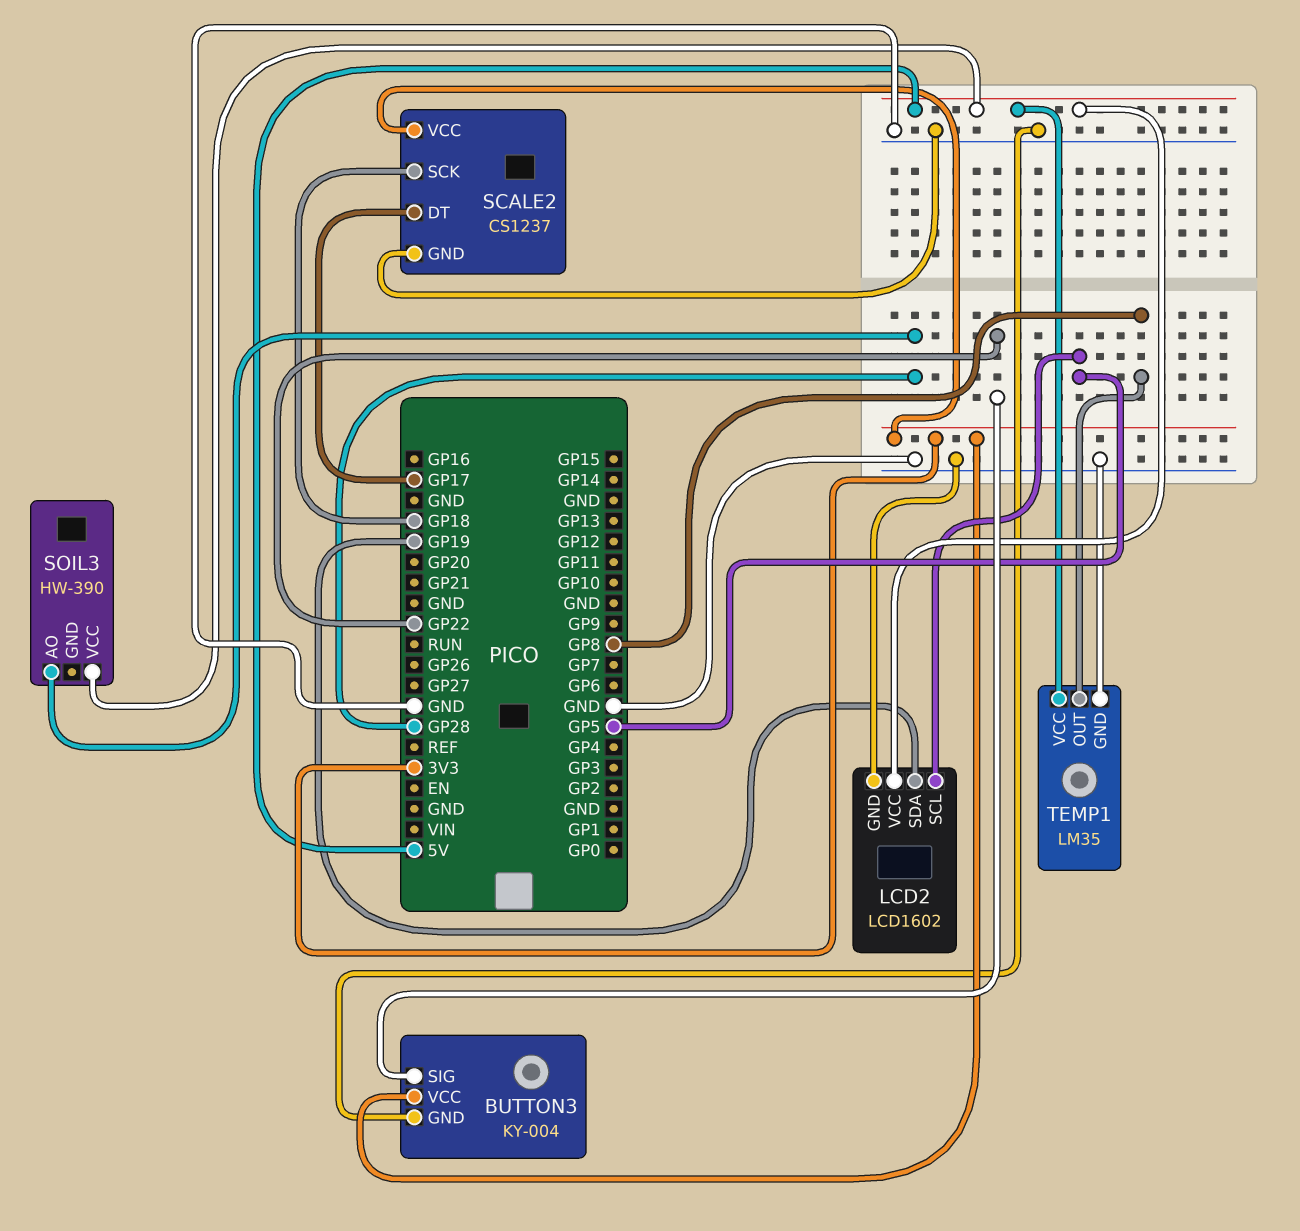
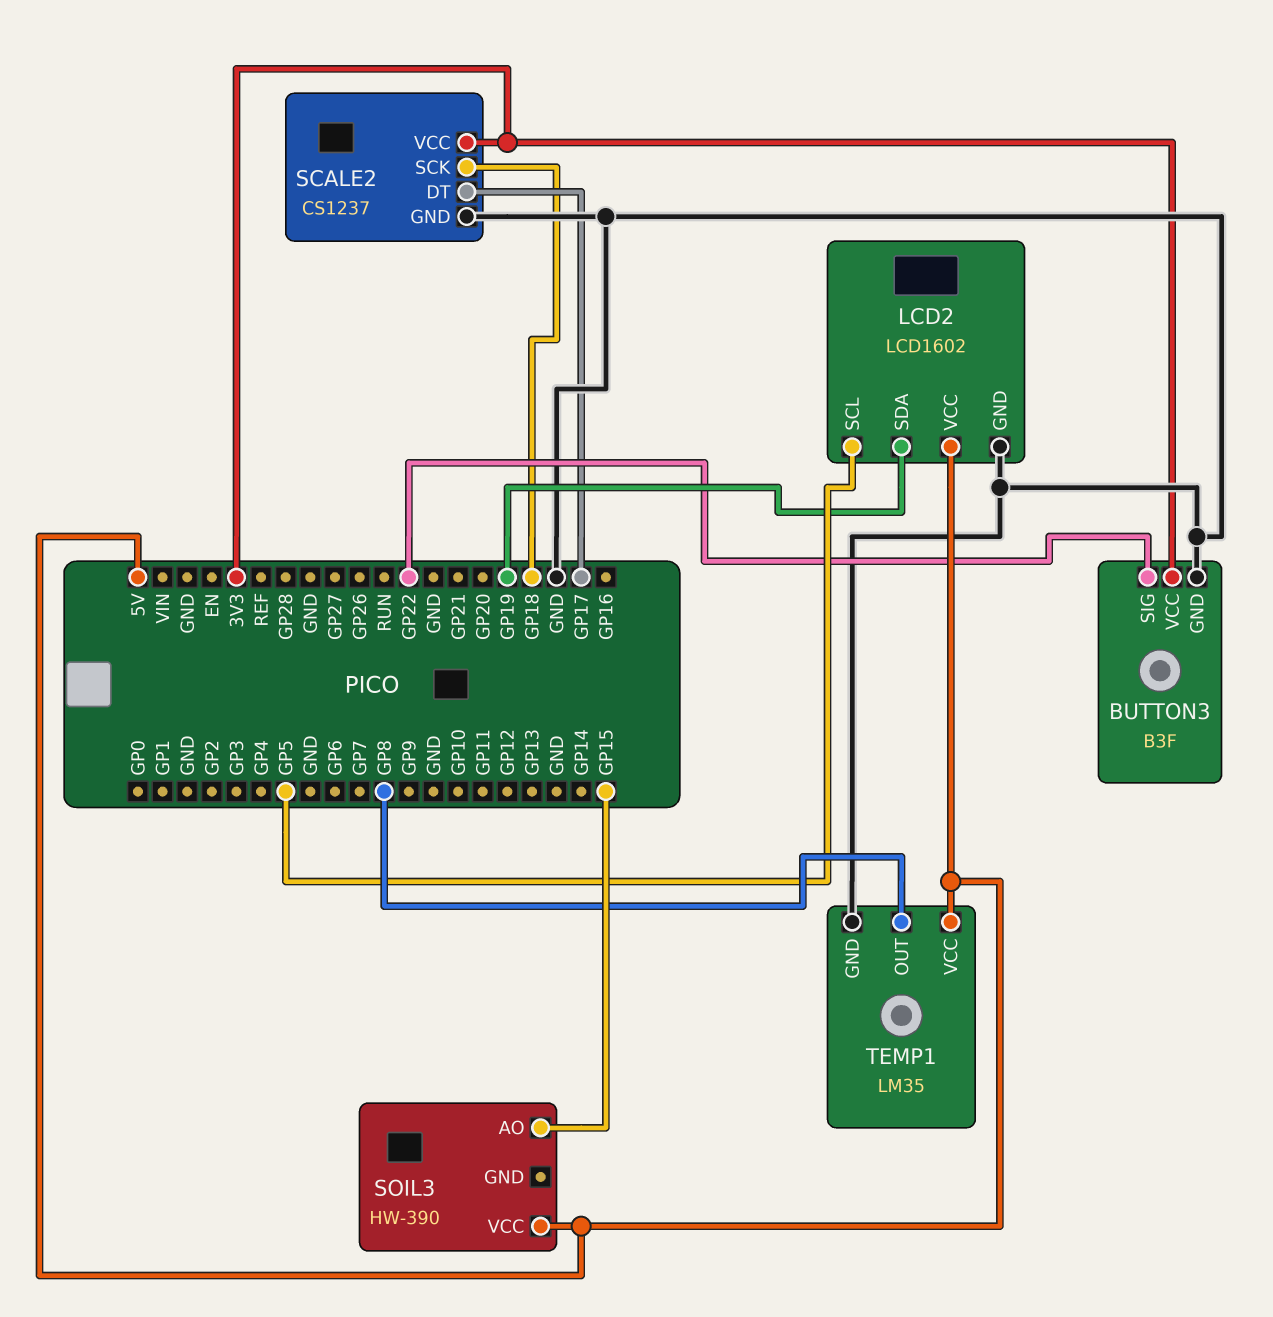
BUTTON3: KY-004 -> B3F
SOIL3 pin AO: GP28 -> GP15

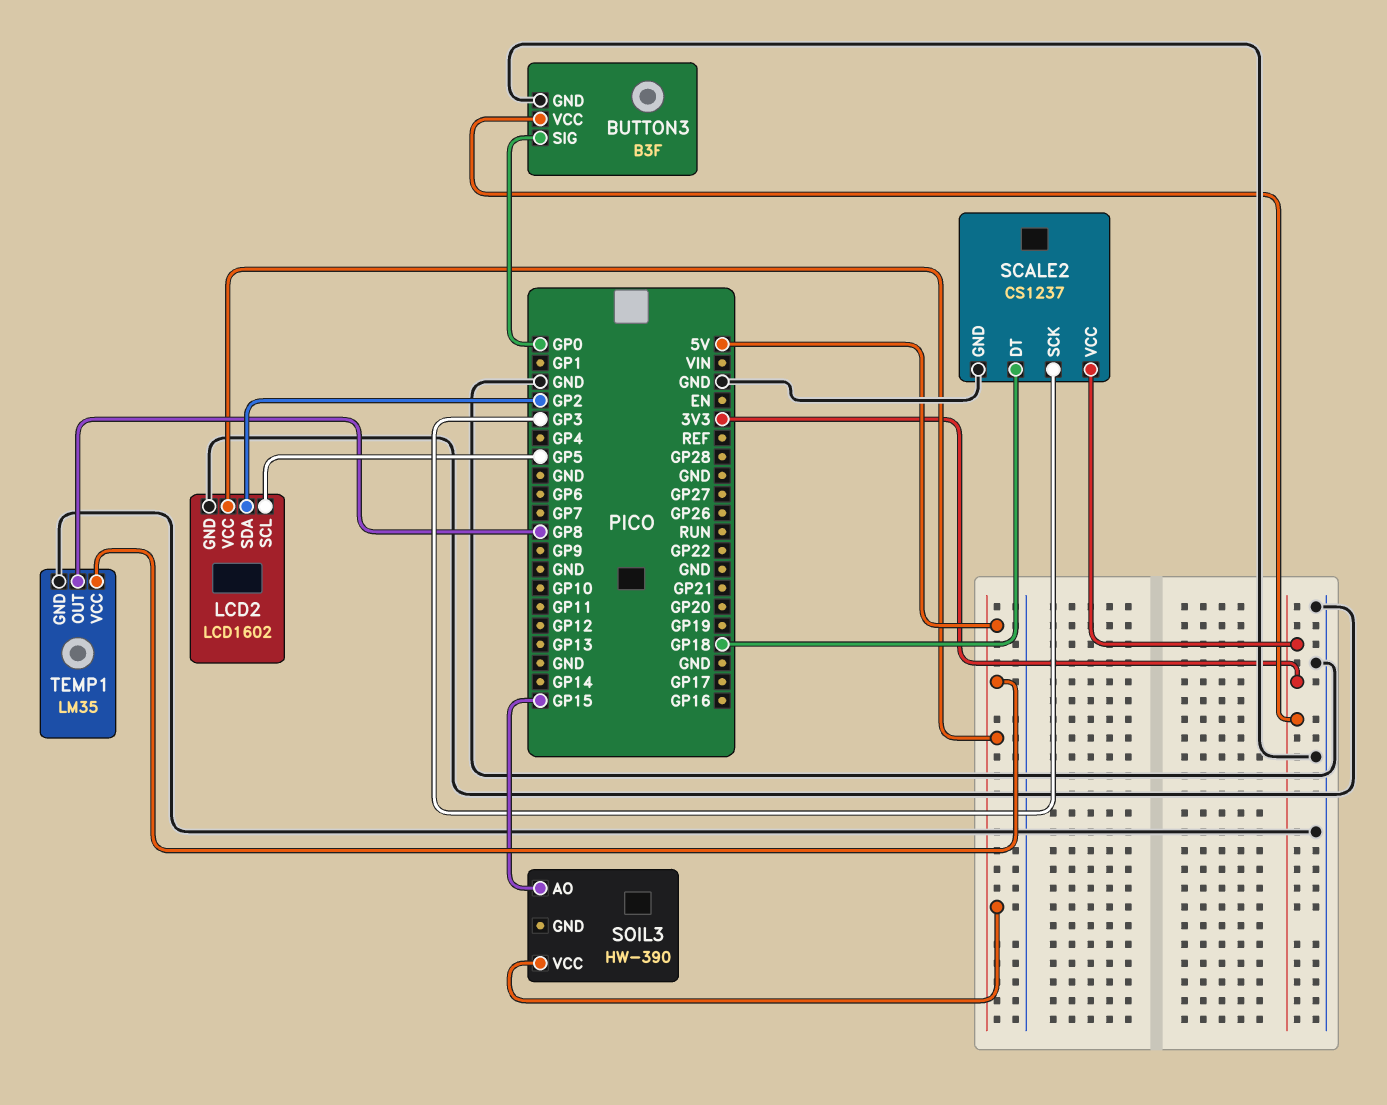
BUTTON3 pin SIG: GP22 -> GP0
LCD2 pin SDA: GP19 -> GP2
SCALE2 pin DT: GP17 -> GP18
SCALE2 pin SCK: GP18 -> GP3

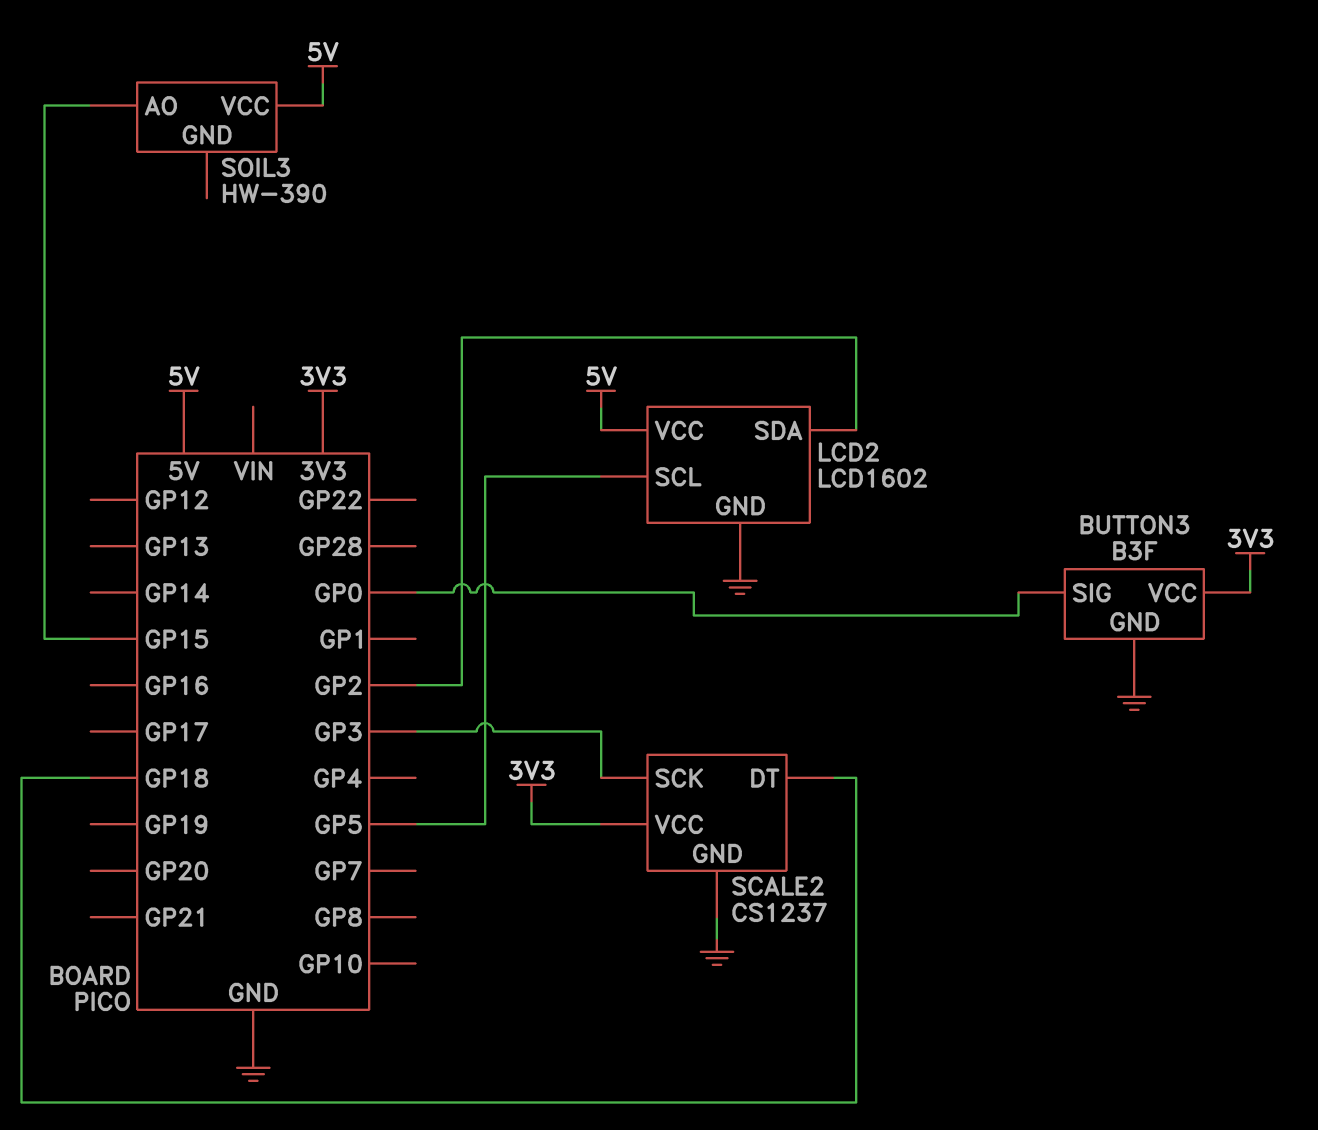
TEMP1: LM35 -> none
TEMP1 pin GND: GND -> none
TEMP1 pin OUT: GP8 -> none
TEMP1 pin VCC: 5V -> none

